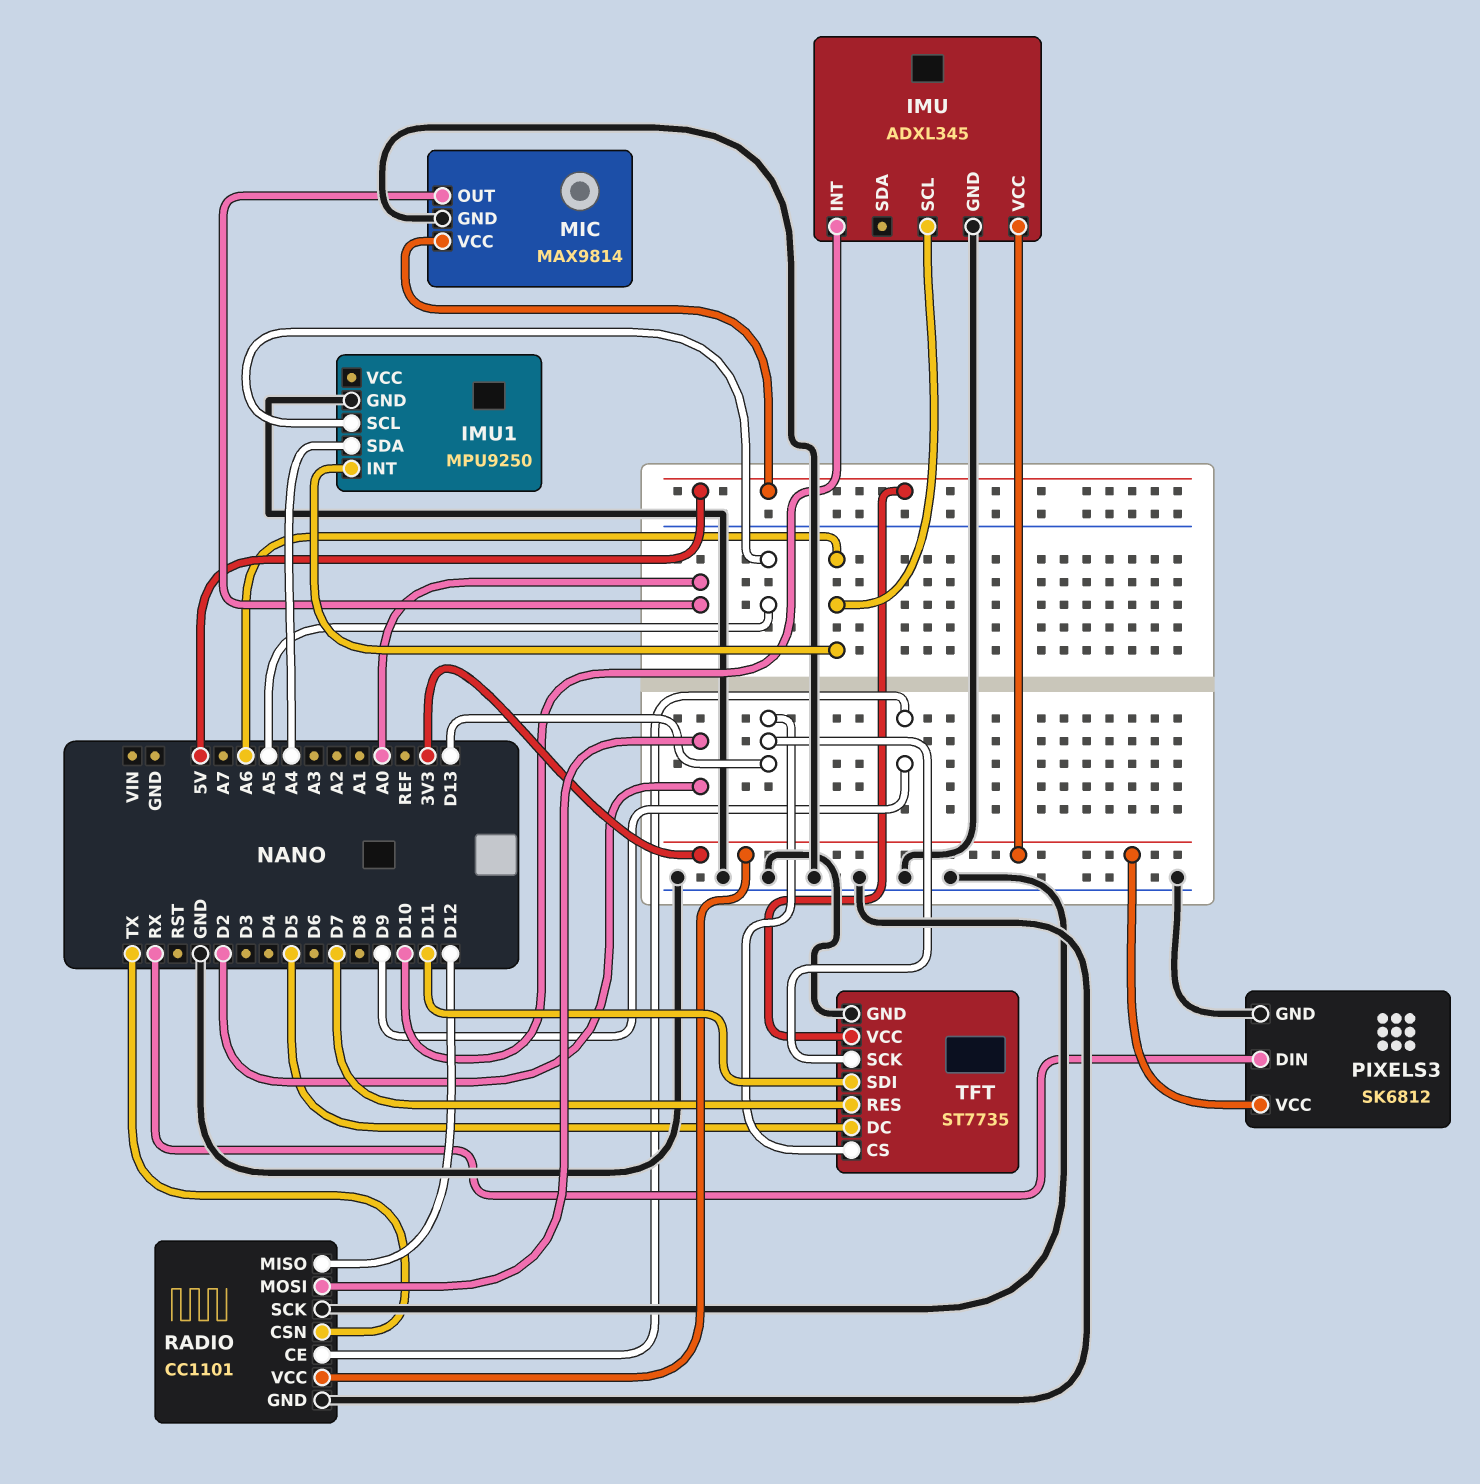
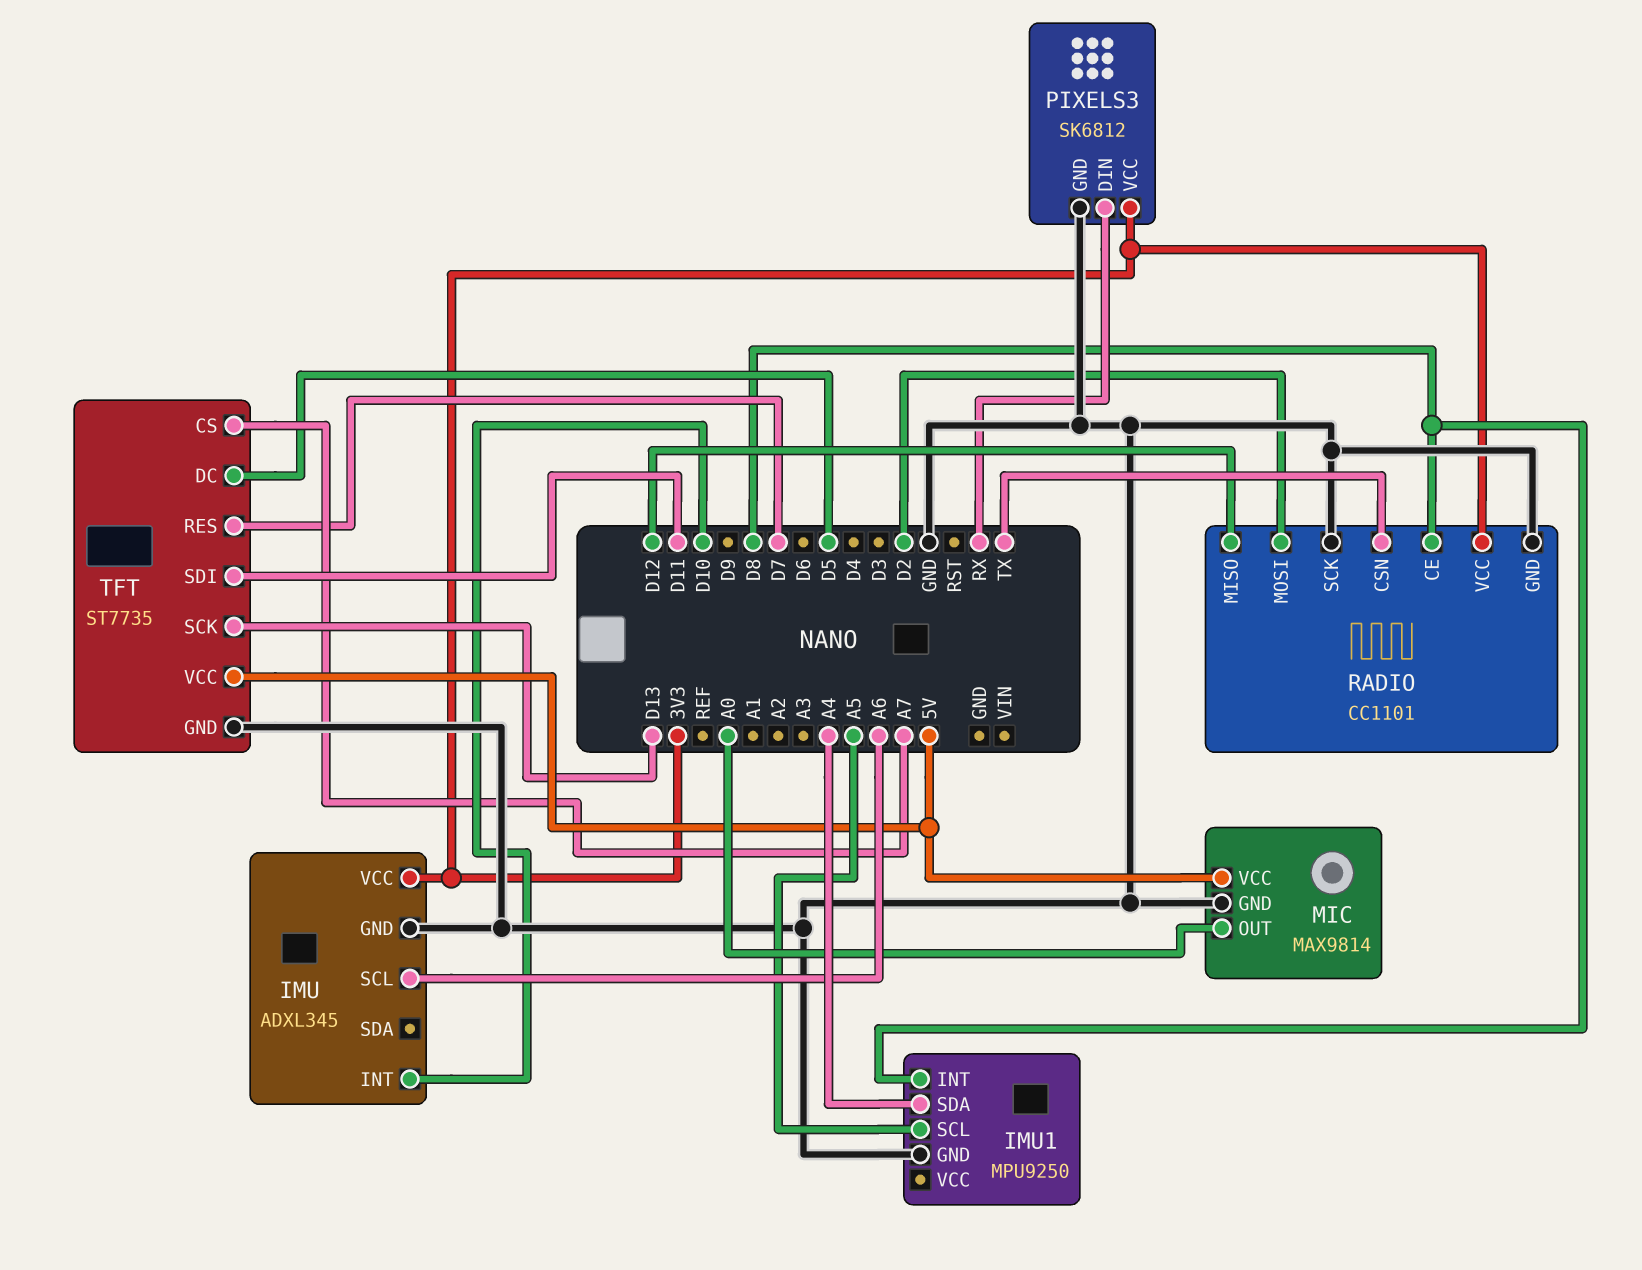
IMU1 pin INT: A6 -> D8
RADIO pin CE: D9 -> D8
TFT pin CS: D13 -> A7

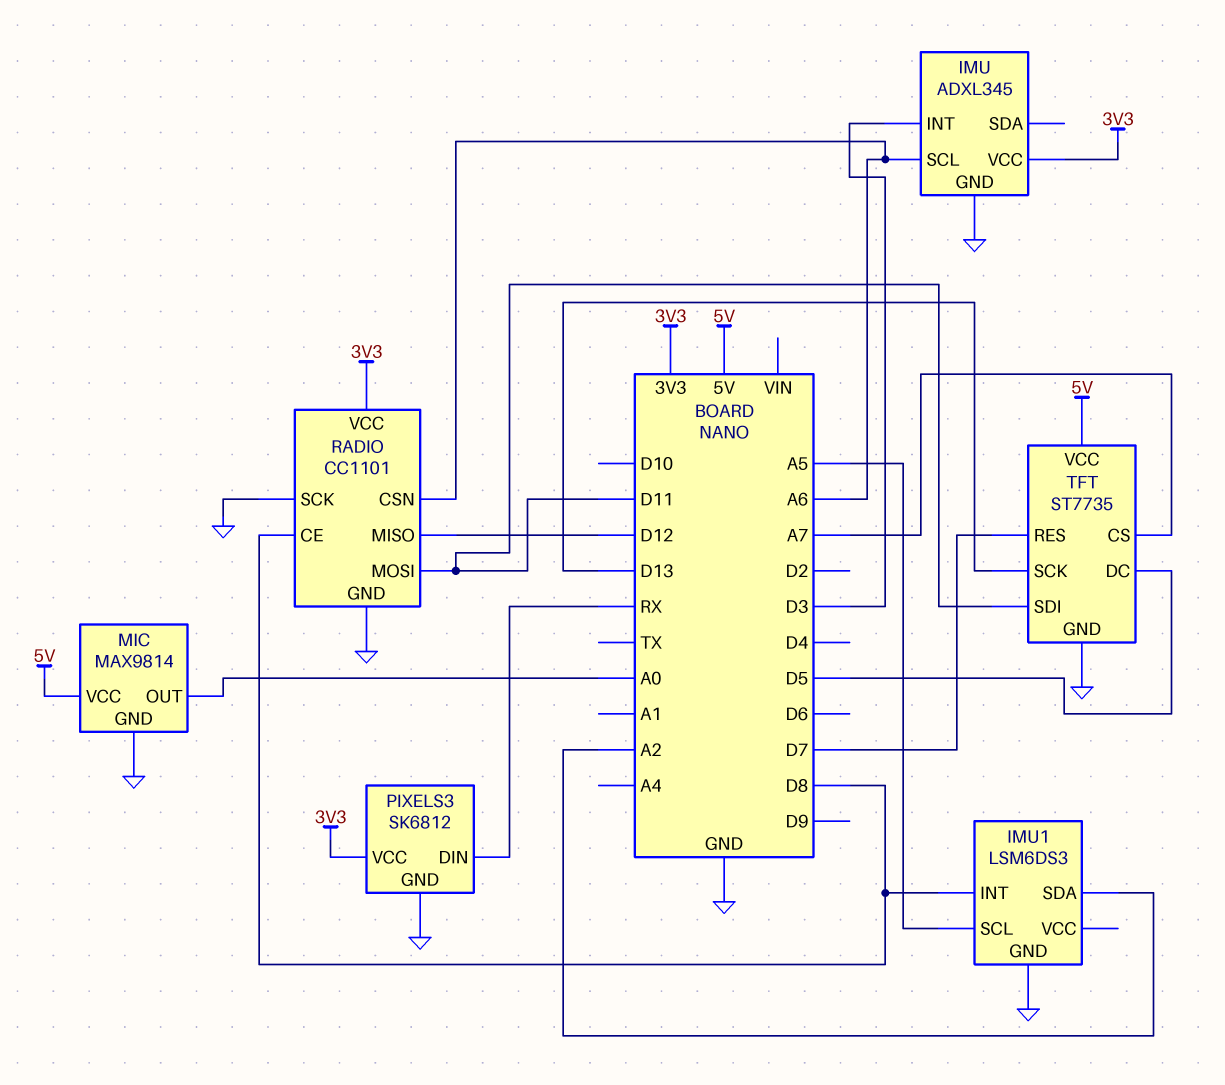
IMU pin INT: D10 -> D3
IMU1: MPU9250 -> LSM6DS3
IMU1 pin SDA: A4 -> A2
RADIO pin CSN: TX -> A6
RADIO pin MOSI: D2 -> D11

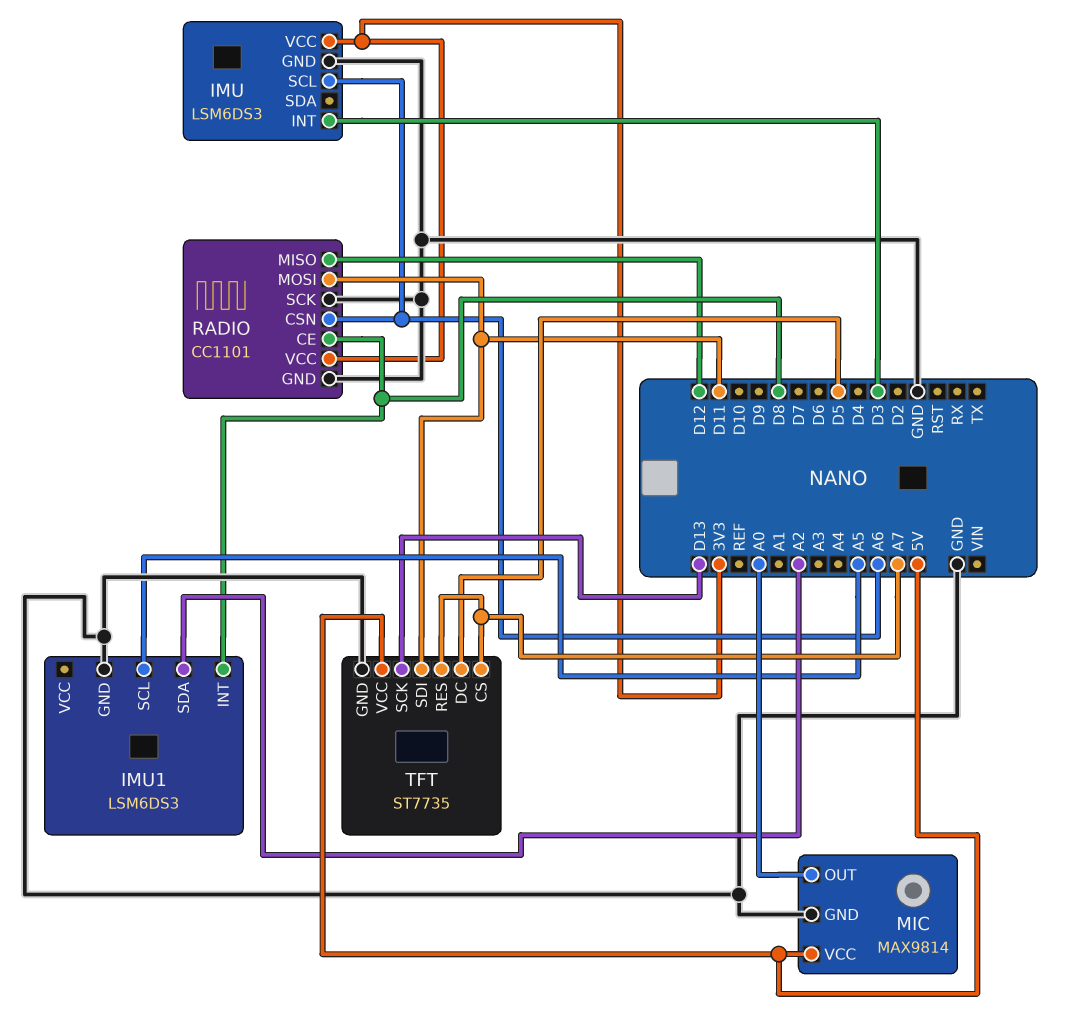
IMU: ADXL345 -> LSM6DS3
PIXELS3: SK6812 -> none
PIXELS3 pin DIN: RX -> none
PIXELS3 pin GND: GND -> none
PIXELS3 pin VCC: 3V3 -> none
TFT pin RES: D7 -> A7

